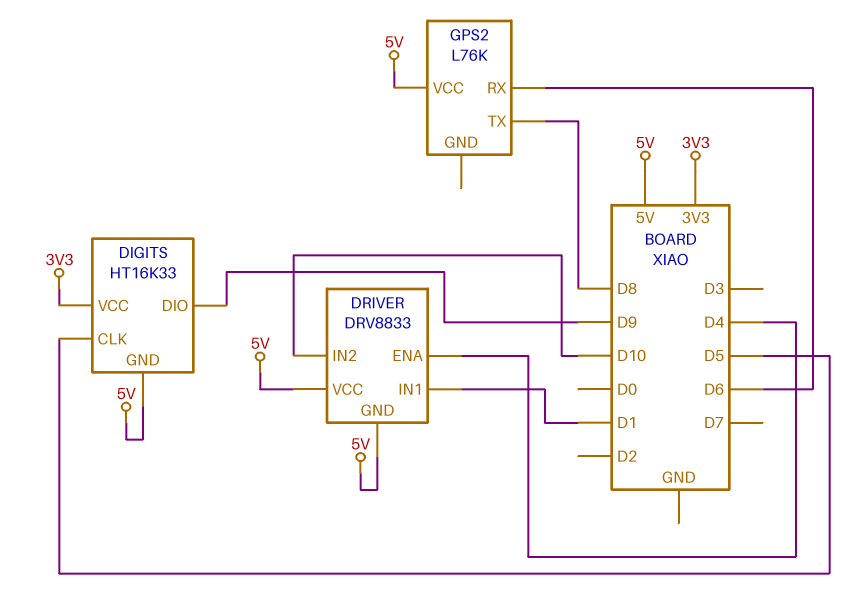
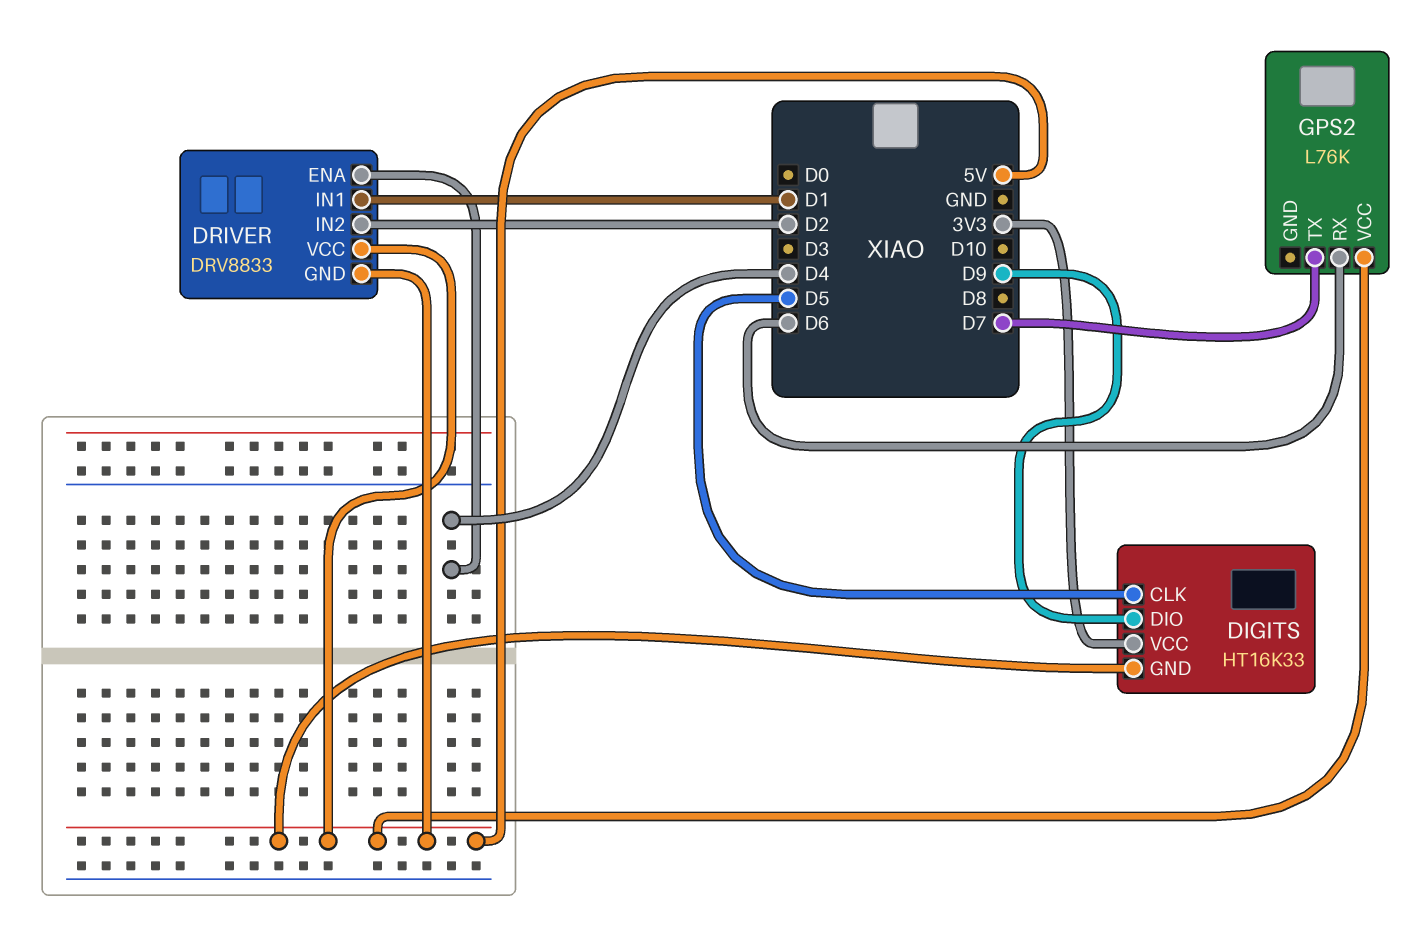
DRIVER pin IN2: D10 -> D2
GPS2 pin TX: D8 -> D7

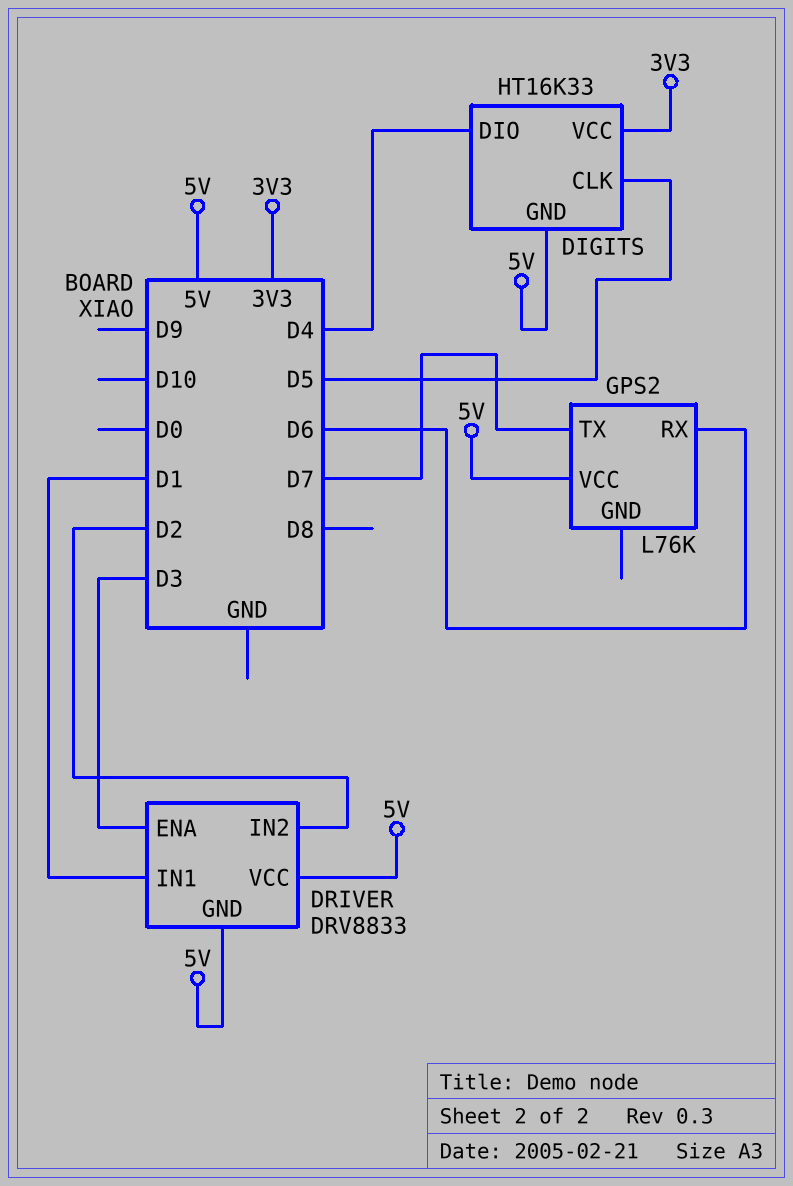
DIGITS pin DIO: D9 -> D4
DRIVER pin ENA: D4 -> D3

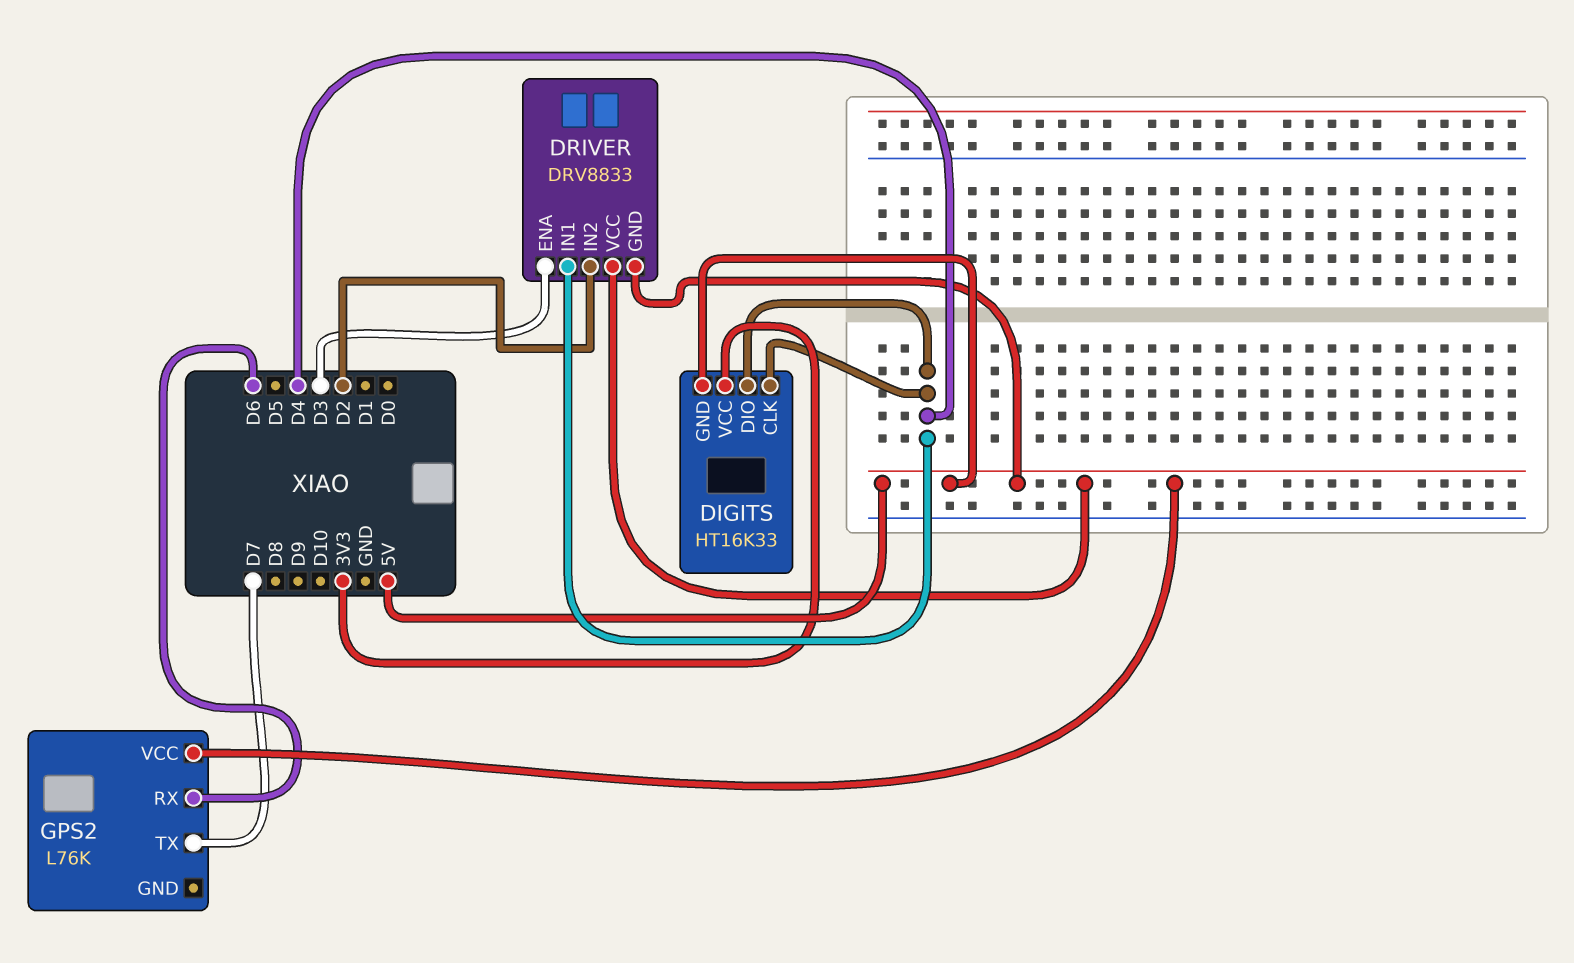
DIGITS pin CLK: D5 -> D4
DRIVER pin IN1: D1 -> D4

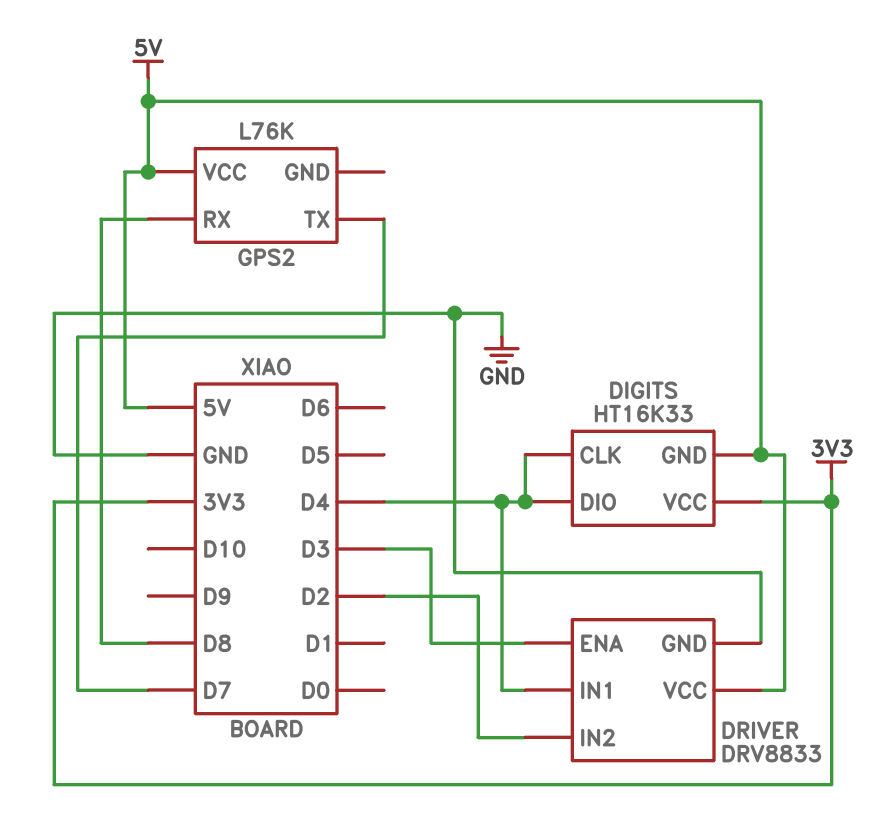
DRIVER pin GND: 5V -> GND
GPS2 pin RX: D6 -> D8

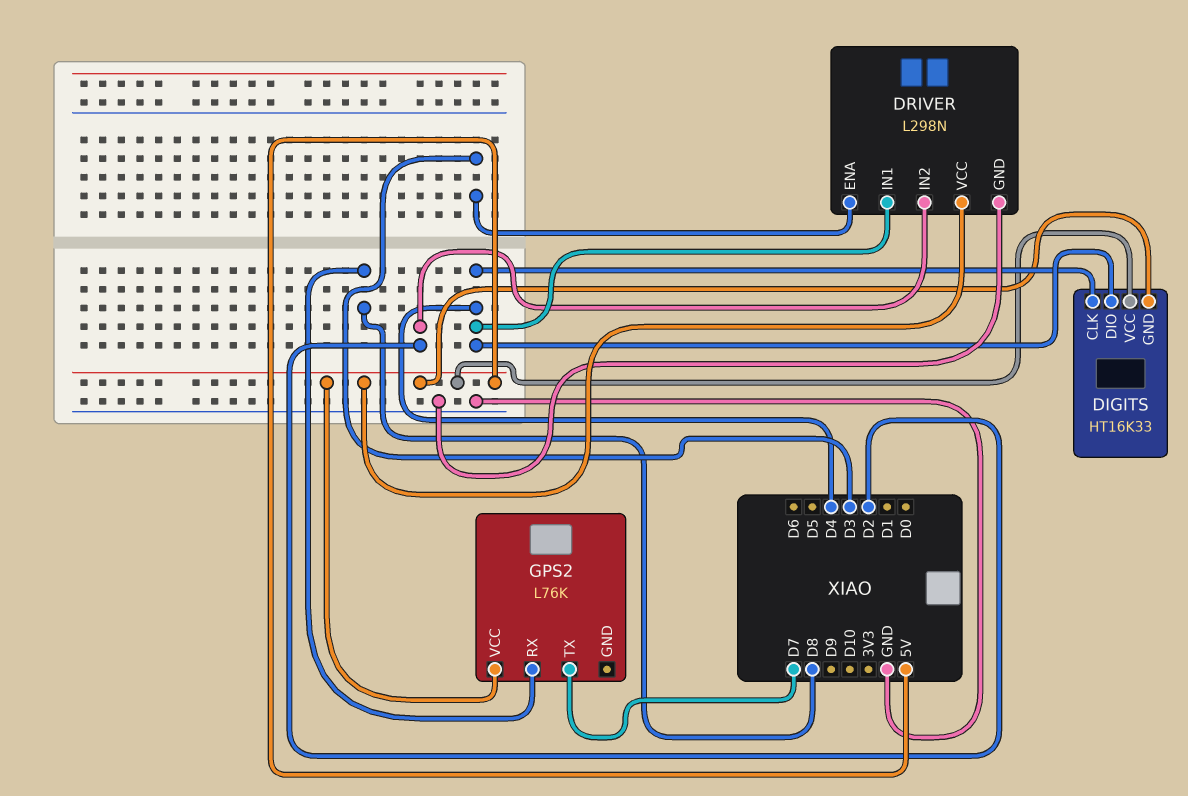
DIGITS pin VCC: 3V3 -> 5V
DRIVER: DRV8833 -> L298N

